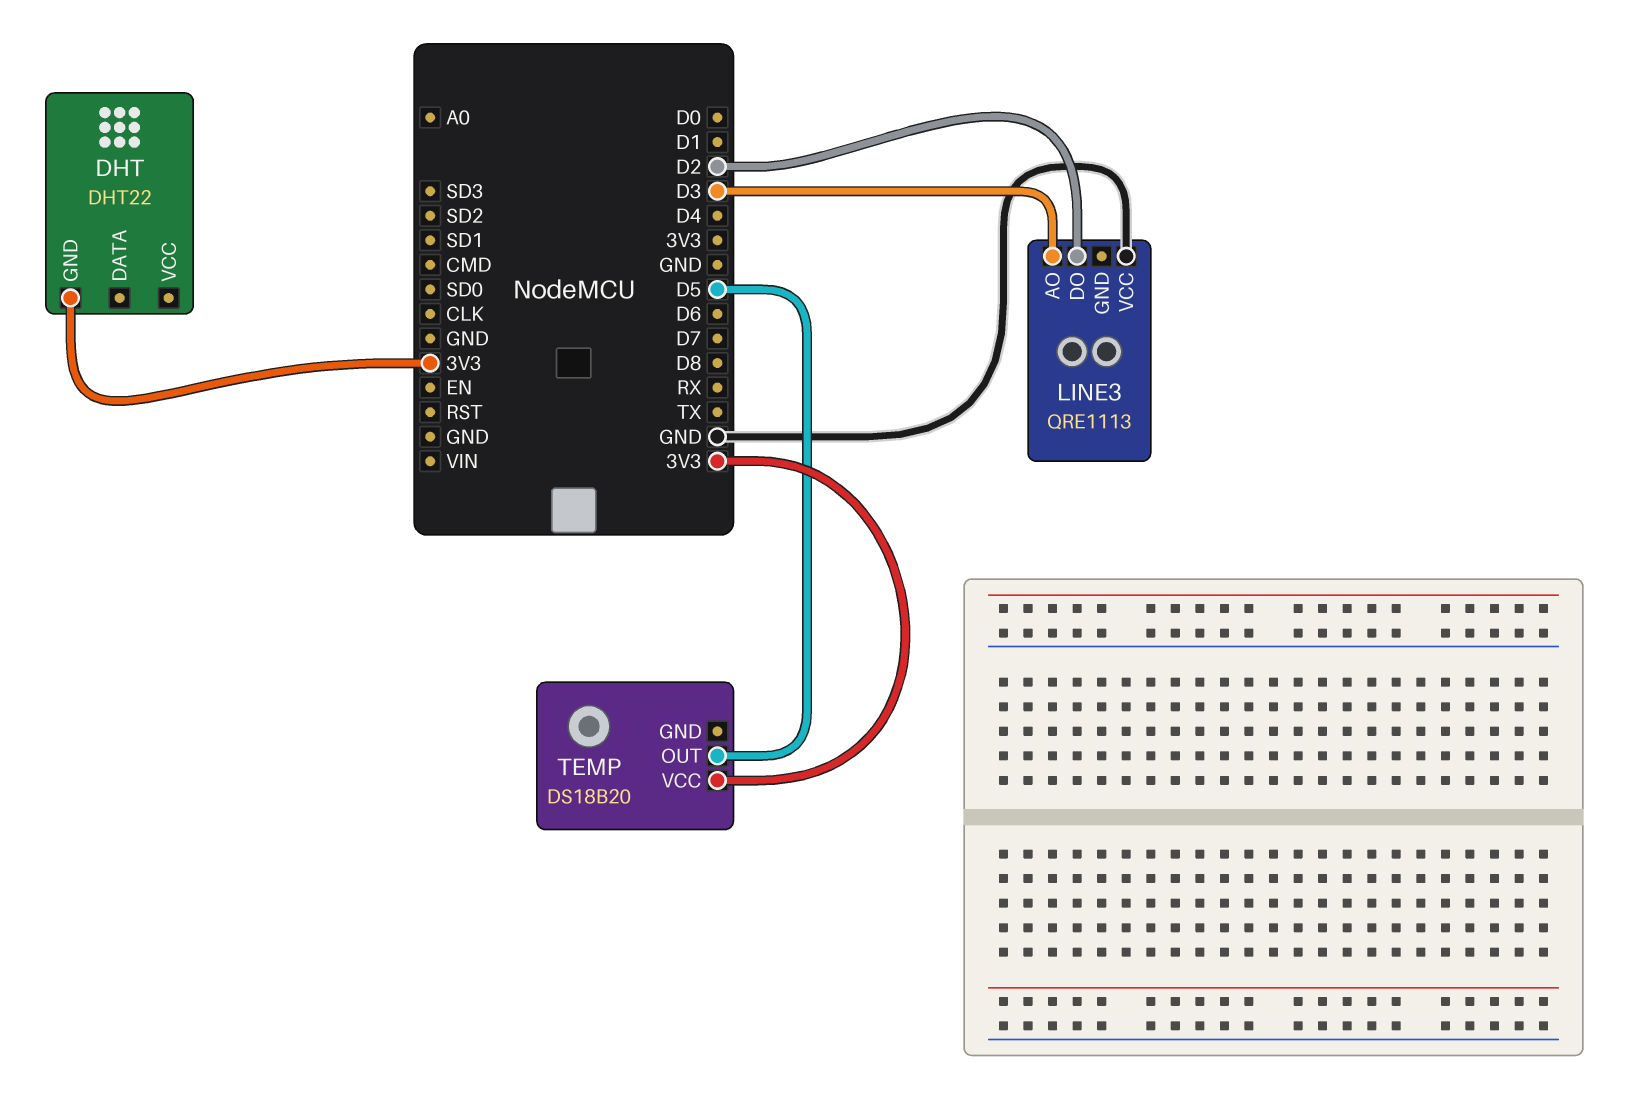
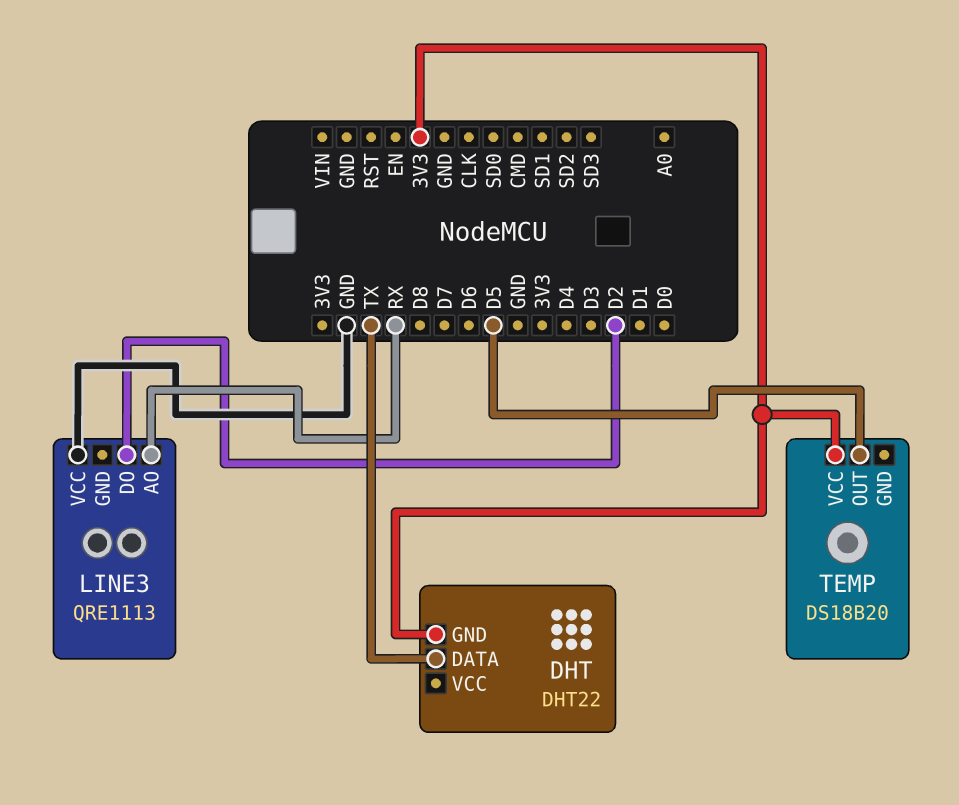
DHT pin DATA: none -> TX
LINE3 pin AO: D3 -> RX

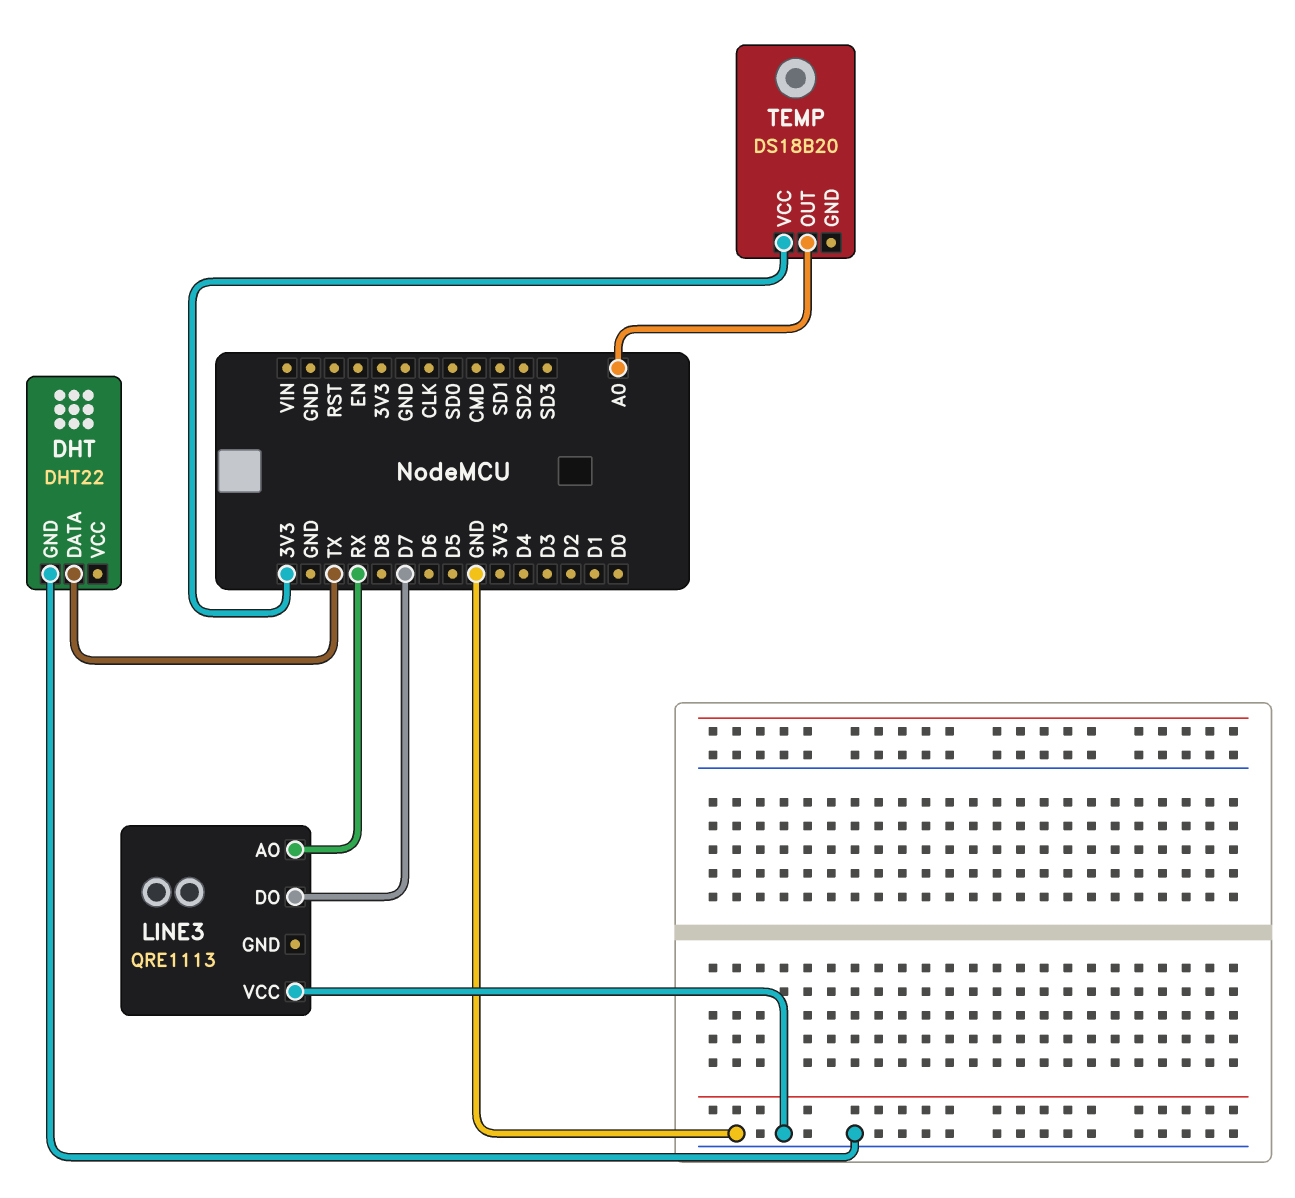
DHT pin GND: 3V3 -> GND
LINE3 pin DO: D2 -> D7
TEMP pin OUT: D5 -> A0

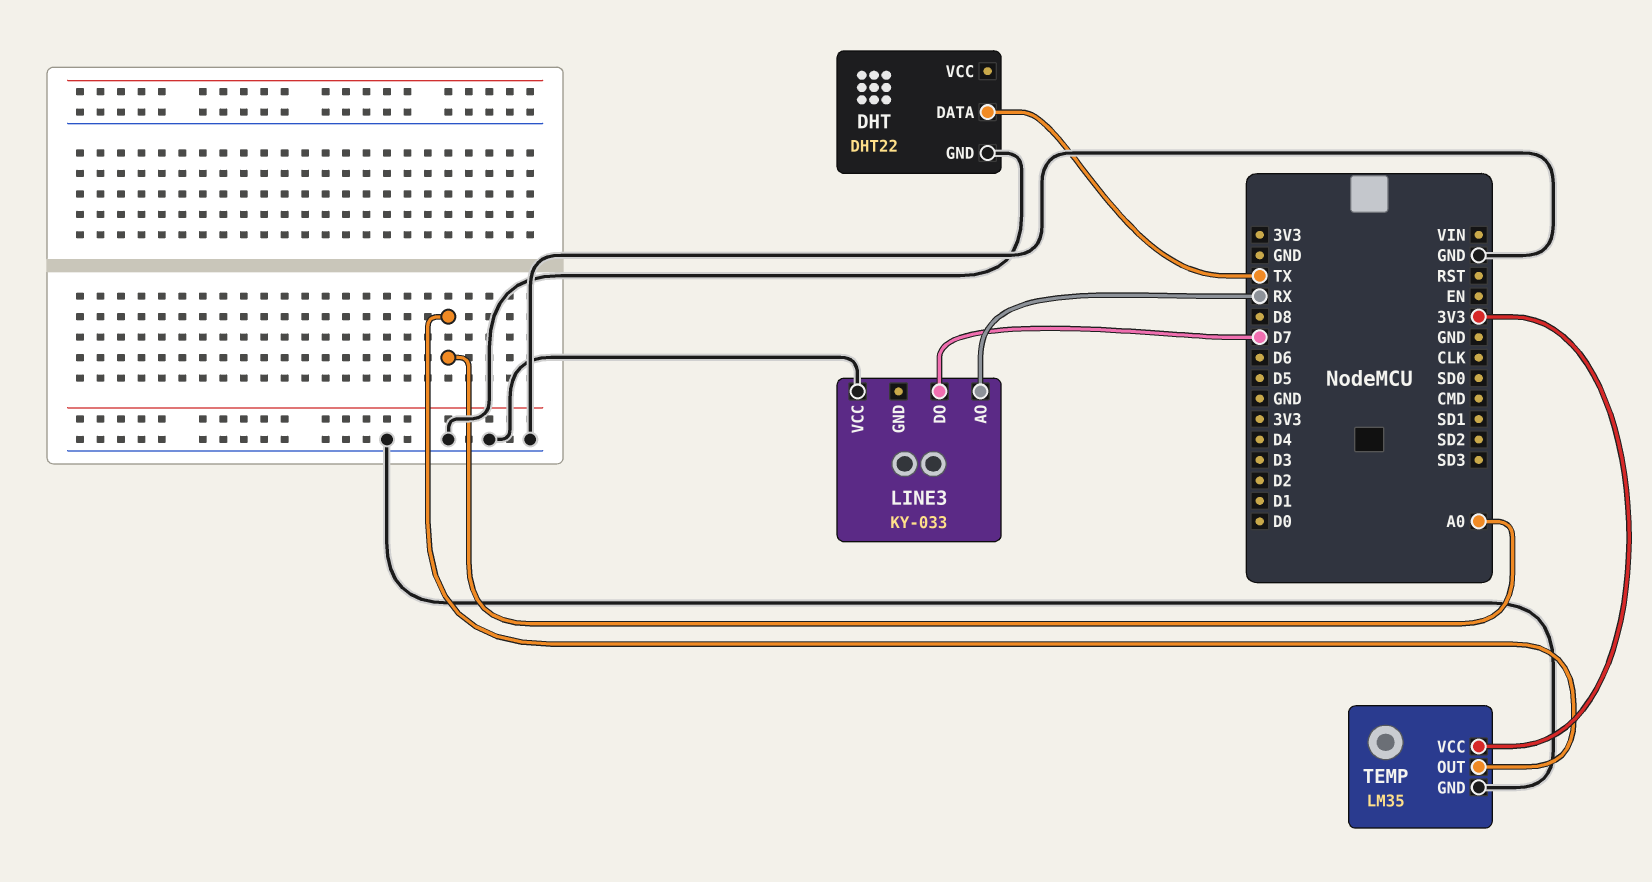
LINE3: QRE1113 -> KY-033
TEMP: DS18B20 -> LM35
TEMP pin GND: none -> GND

